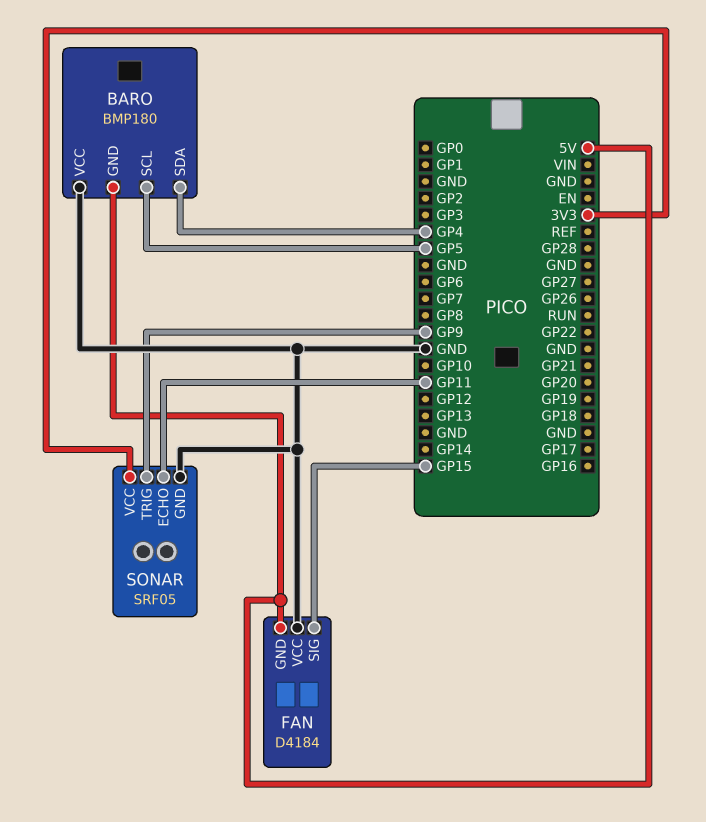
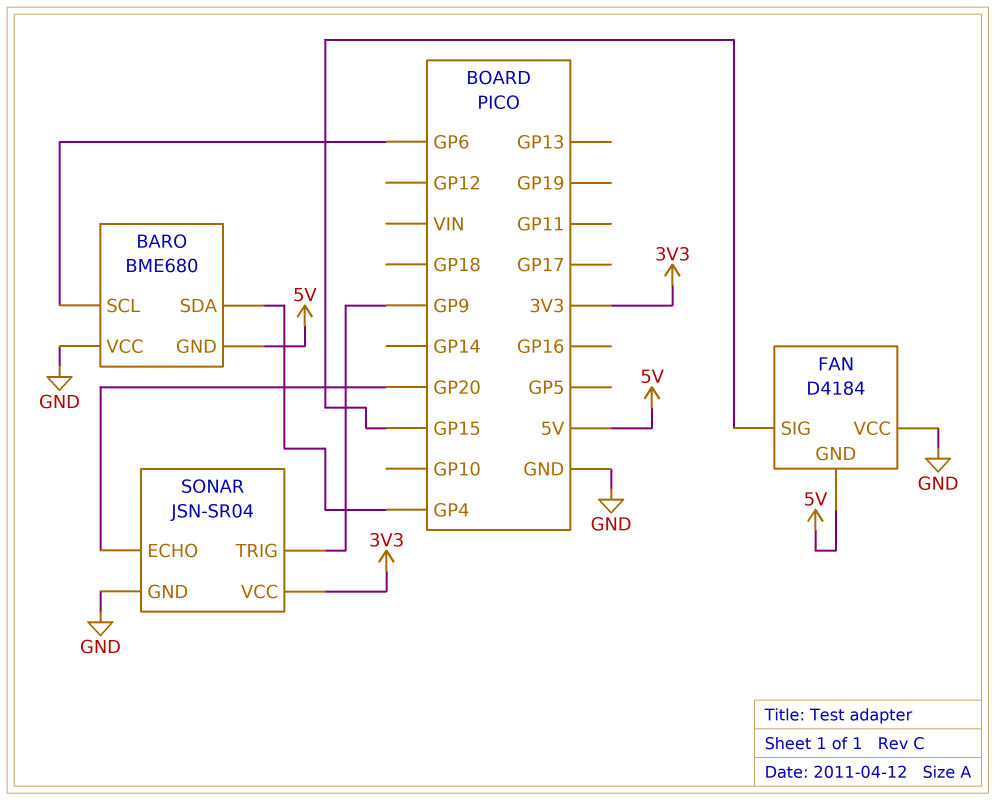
BARO: BMP180 -> BME680
BARO pin SCL: GP5 -> GP6
SONAR: SRF05 -> JSN-SR04
SONAR pin ECHO: GP11 -> GP20

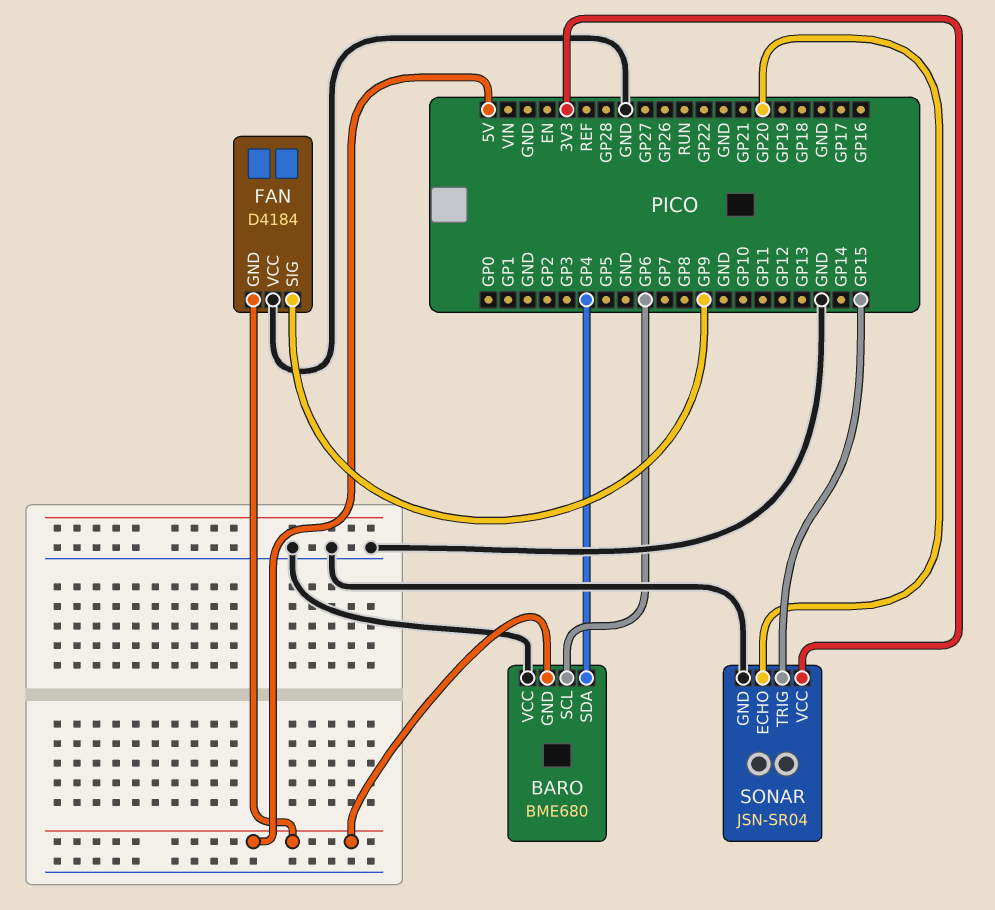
FAN pin SIG: GP15 -> GP9
SONAR pin TRIG: GP9 -> GP15

